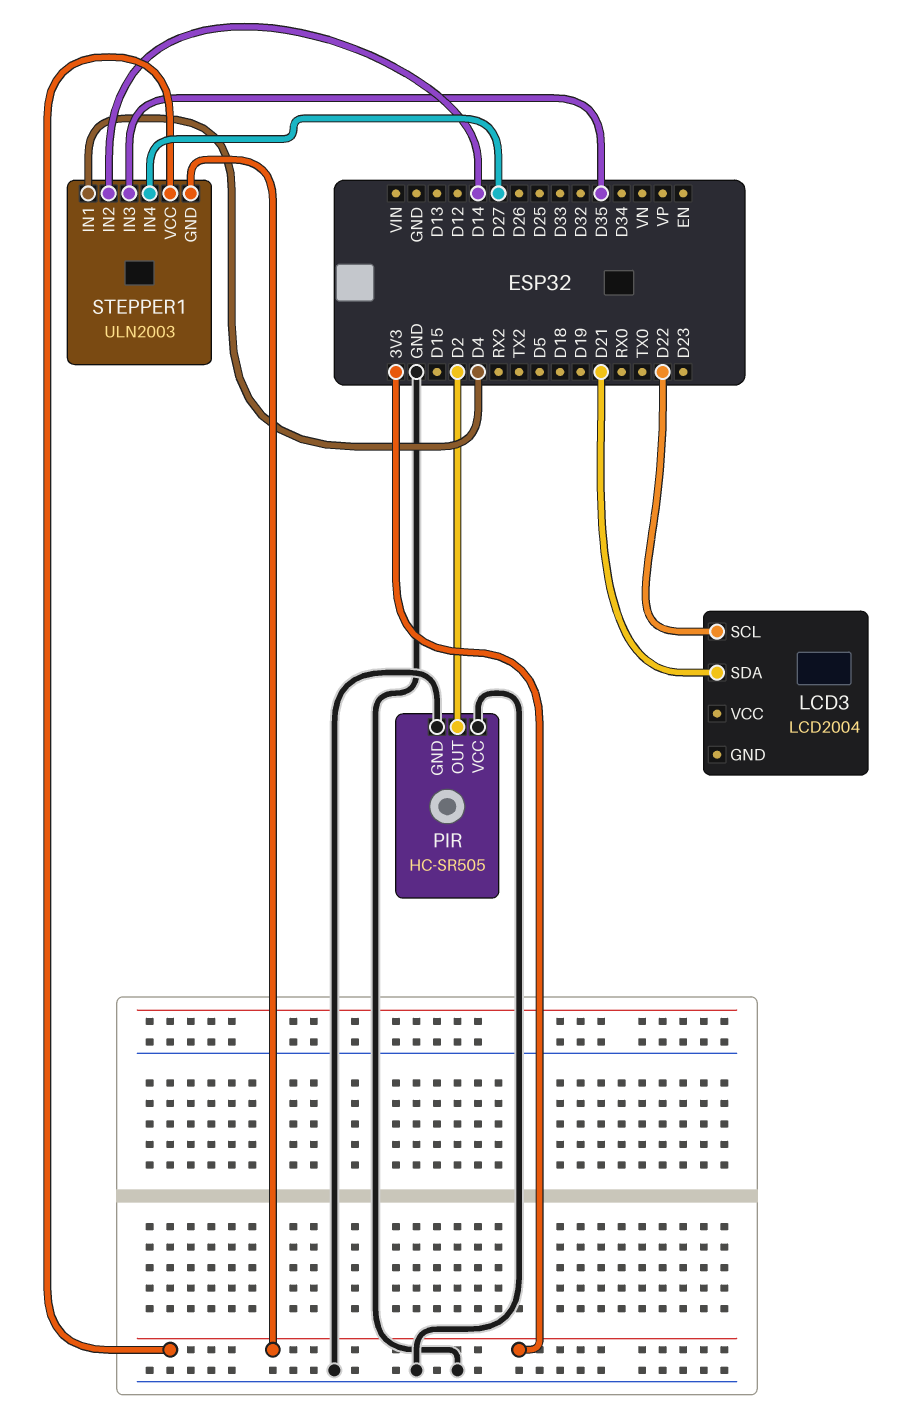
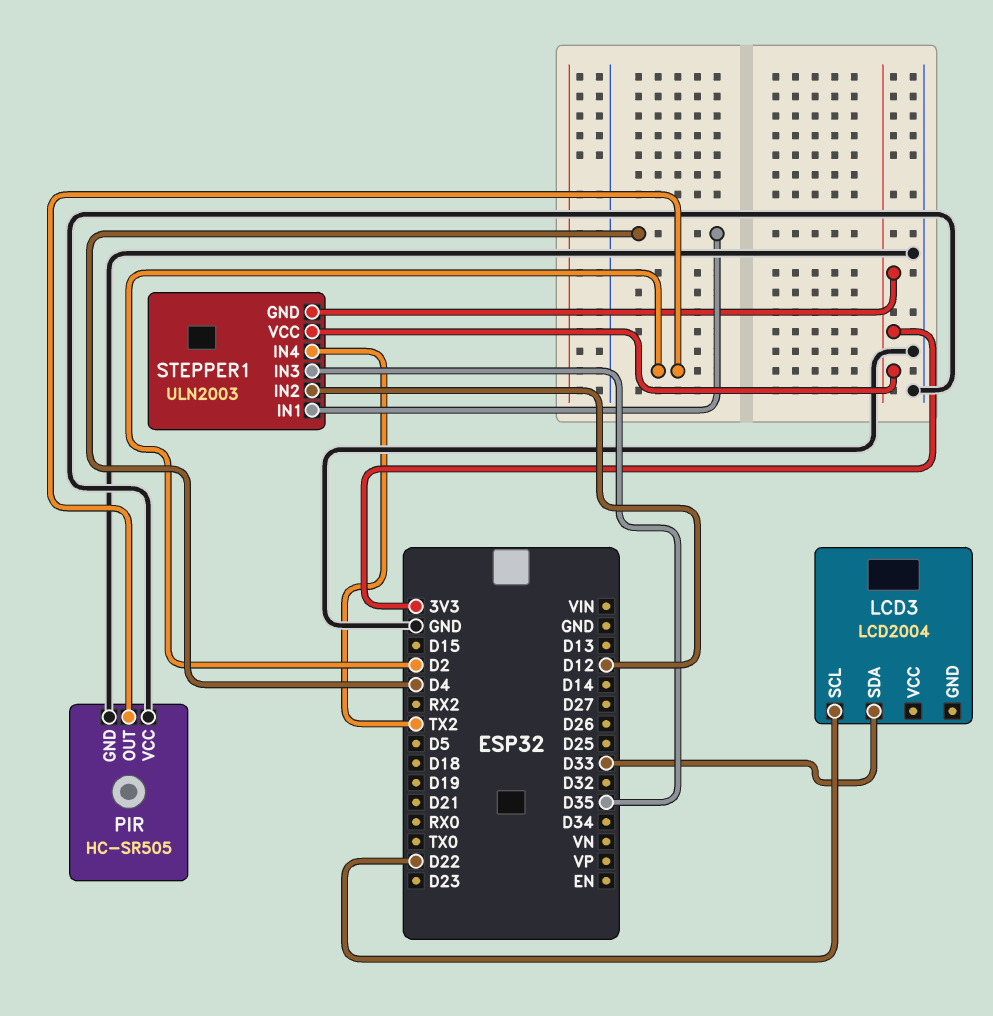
LCD3 pin SDA: D21 -> D33
STEPPER1 pin IN2: D14 -> D12
STEPPER1 pin IN4: D27 -> TX2

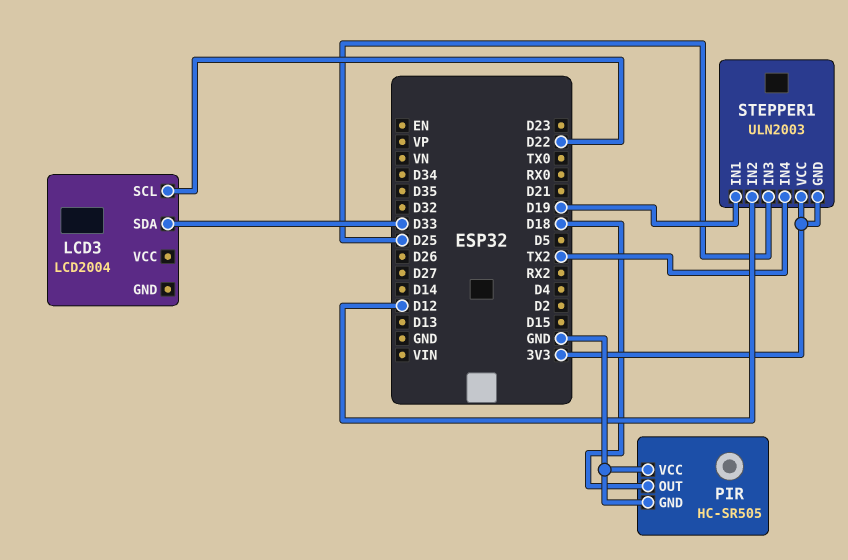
PIR pin OUT: D2 -> D18
STEPPER1 pin IN1: D4 -> D19
STEPPER1 pin IN3: D35 -> D25

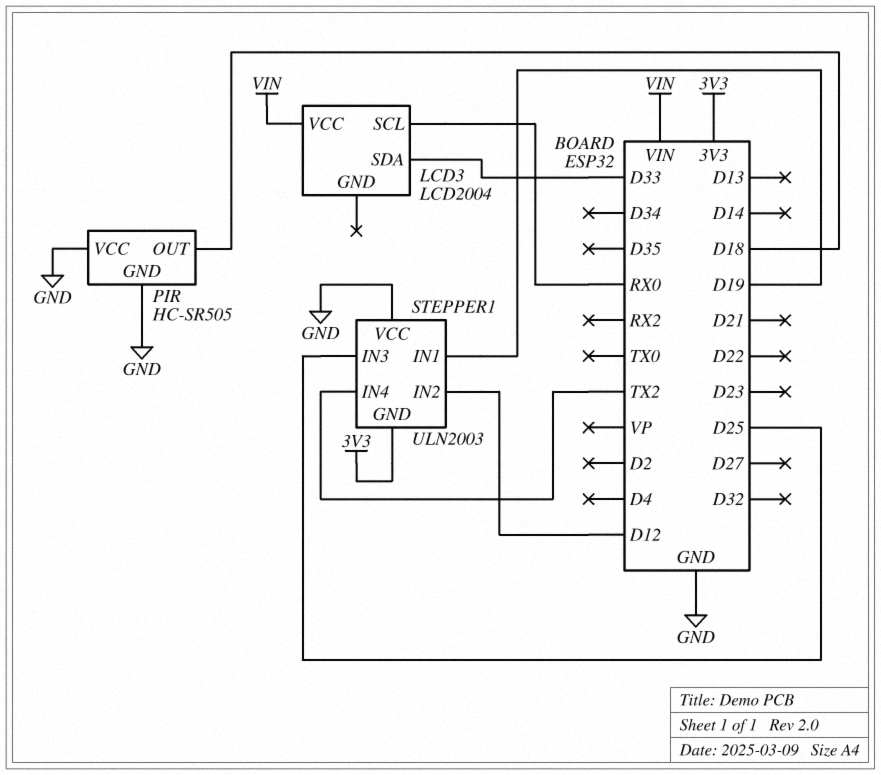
LCD3 pin SCL: D22 -> RX0
LCD3 pin VCC: none -> VIN
STEPPER1 pin VCC: 3V3 -> GND

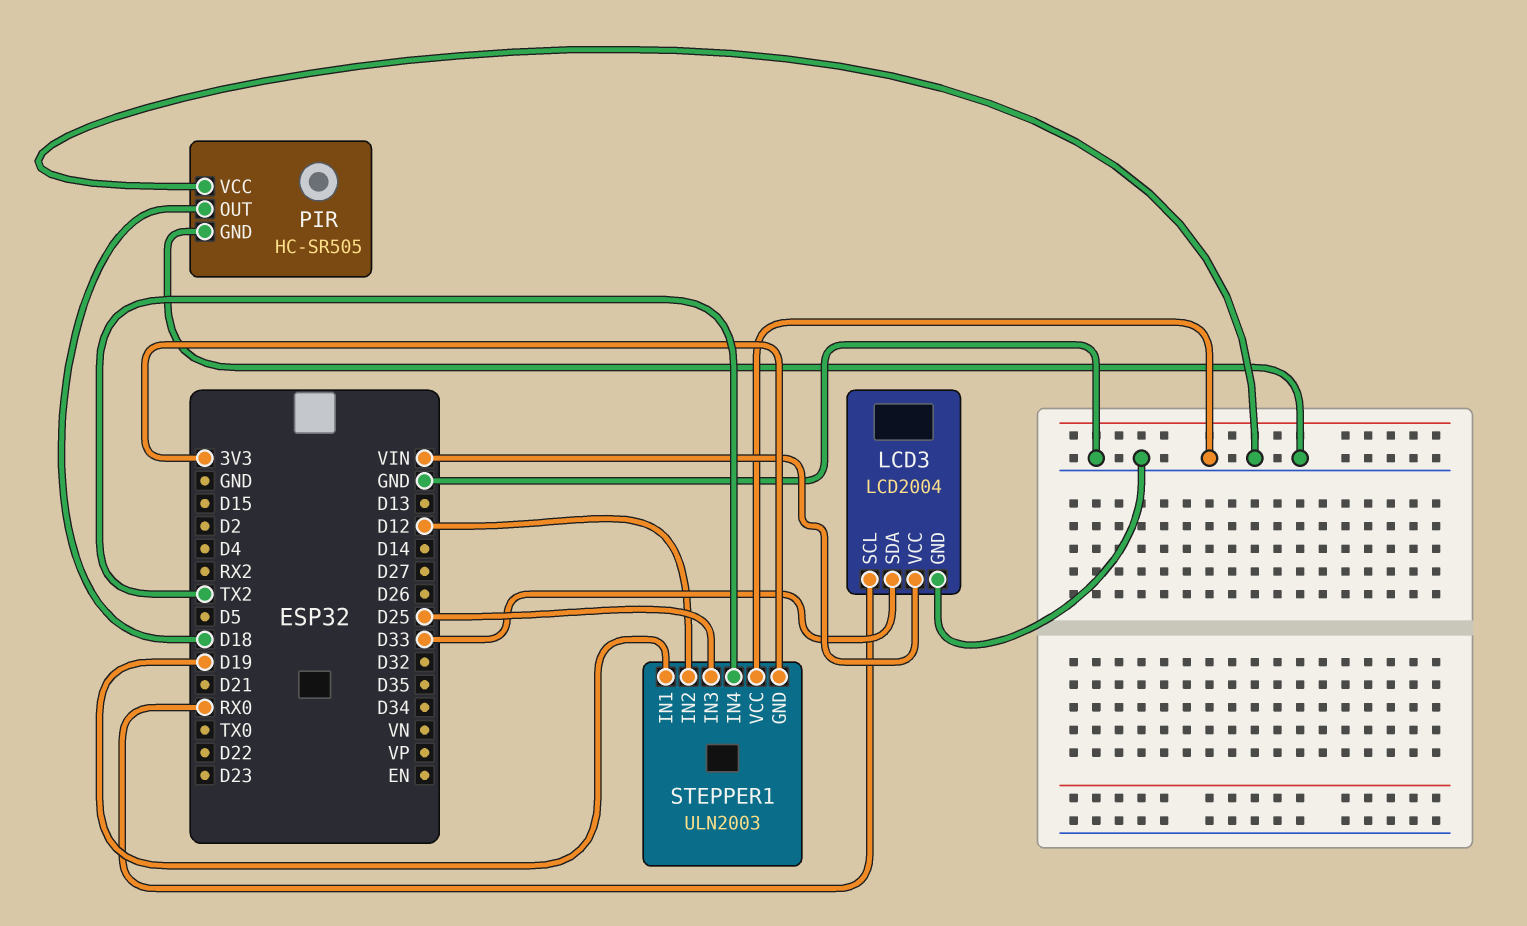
LCD3 pin GND: none -> GND

